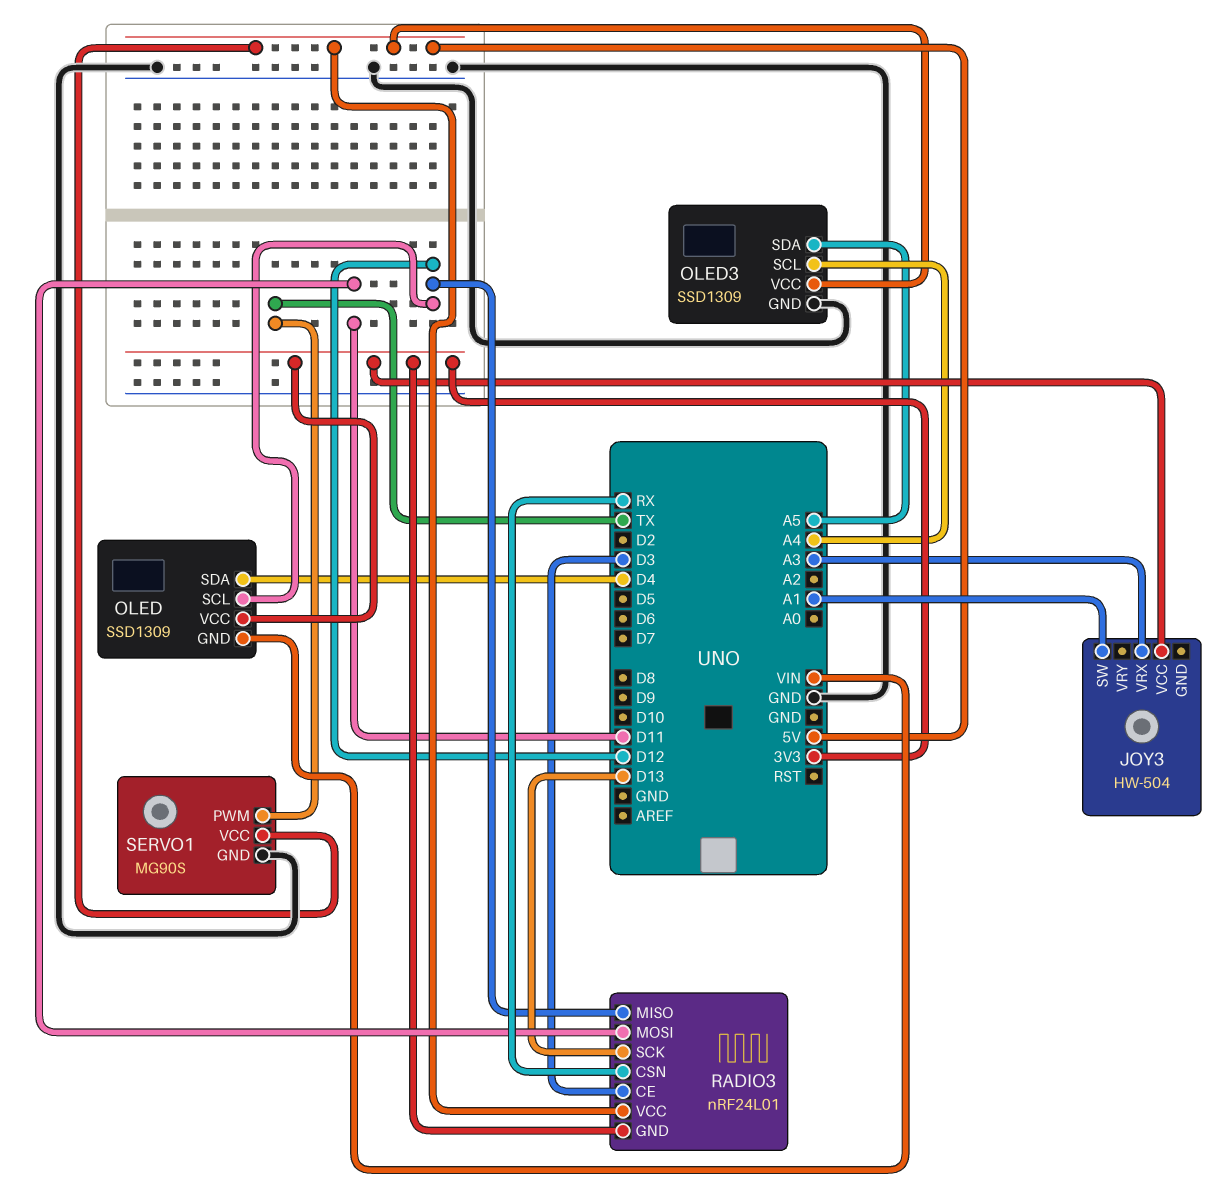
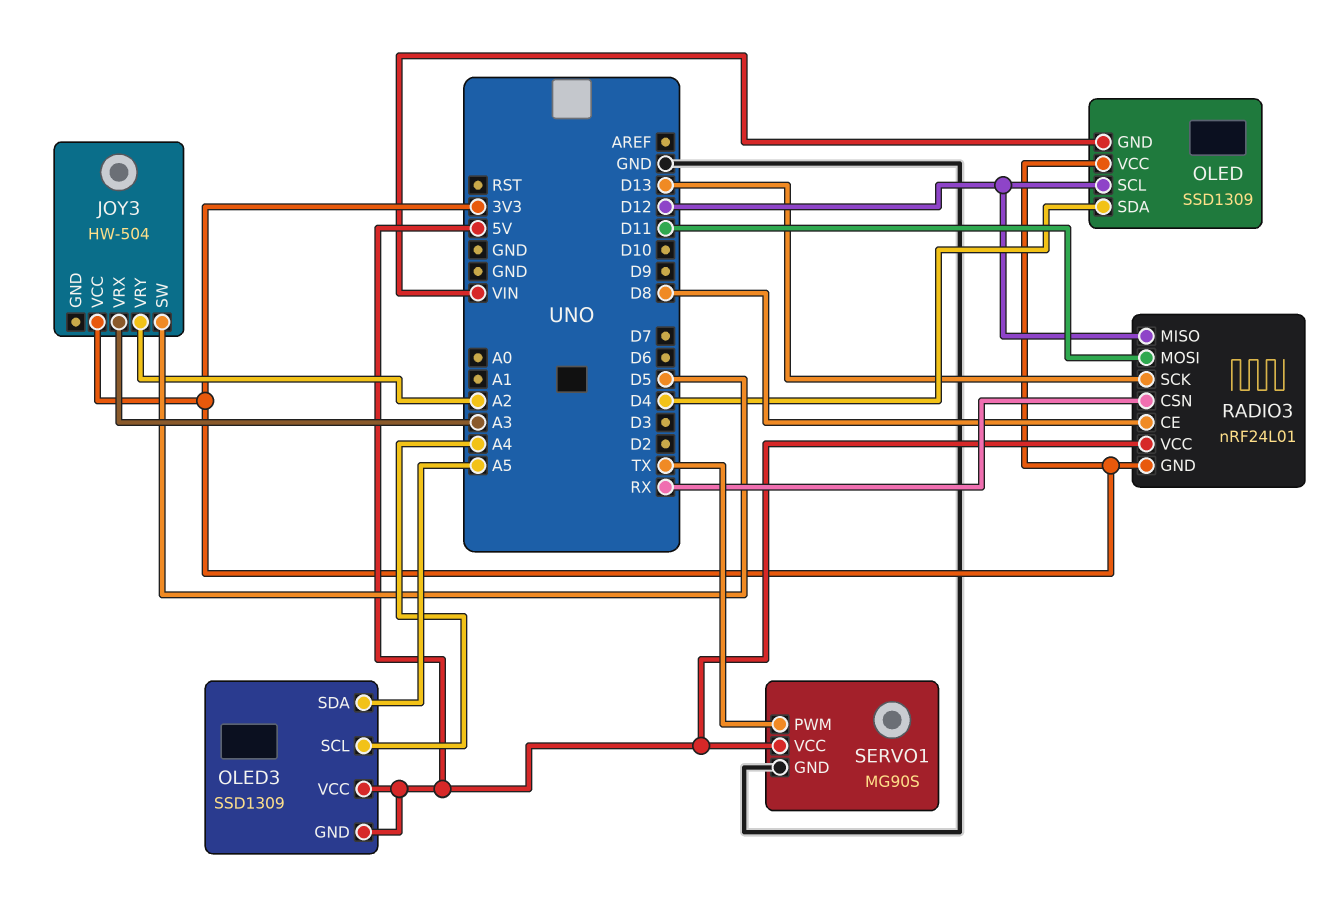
JOY3 pin SW: A1 -> D5
JOY3 pin VRY: none -> A2
OLED3 pin GND: GND -> 5V
RADIO3 pin CE: D3 -> D8

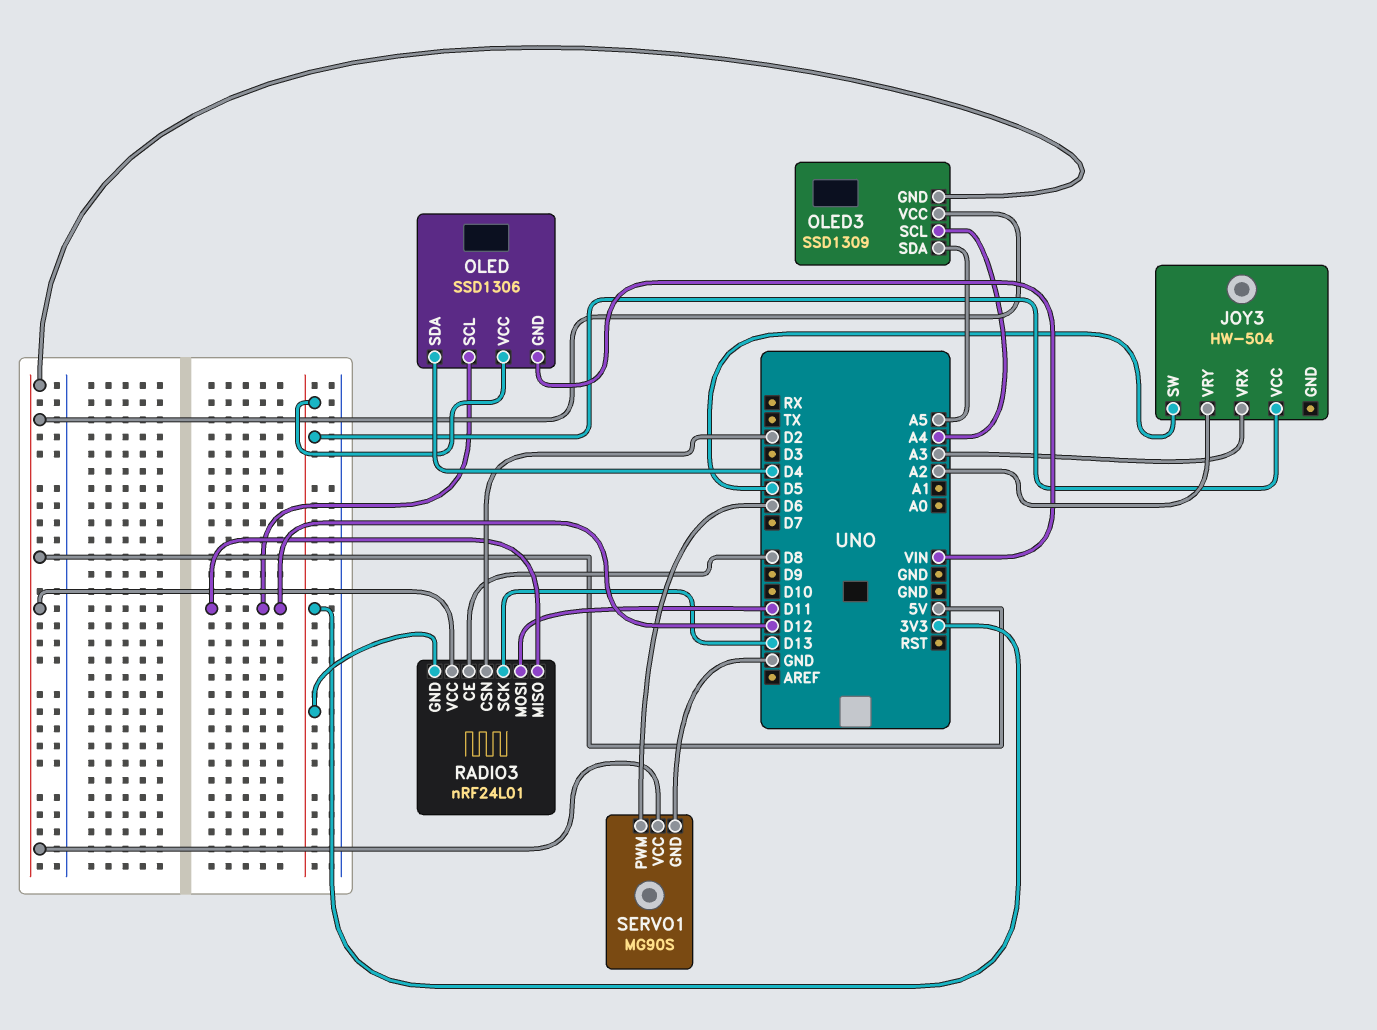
OLED: SSD1309 -> SSD1306
RADIO3 pin CSN: RX -> D2
SERVO1 pin PWM: TX -> D6

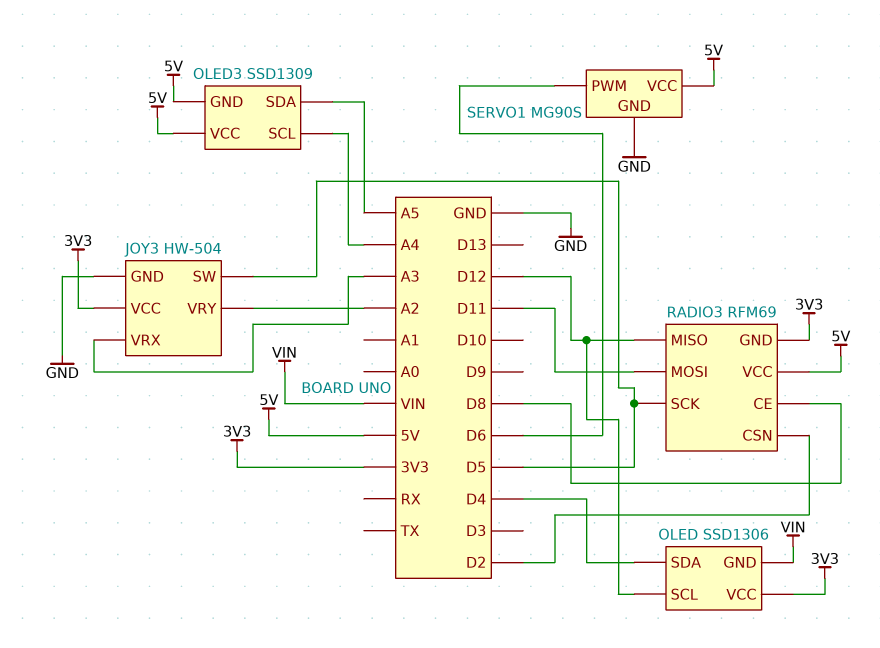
JOY3 pin GND: none -> GND
RADIO3: nRF24L01 -> RFM69
RADIO3 pin SCK: D13 -> D5

